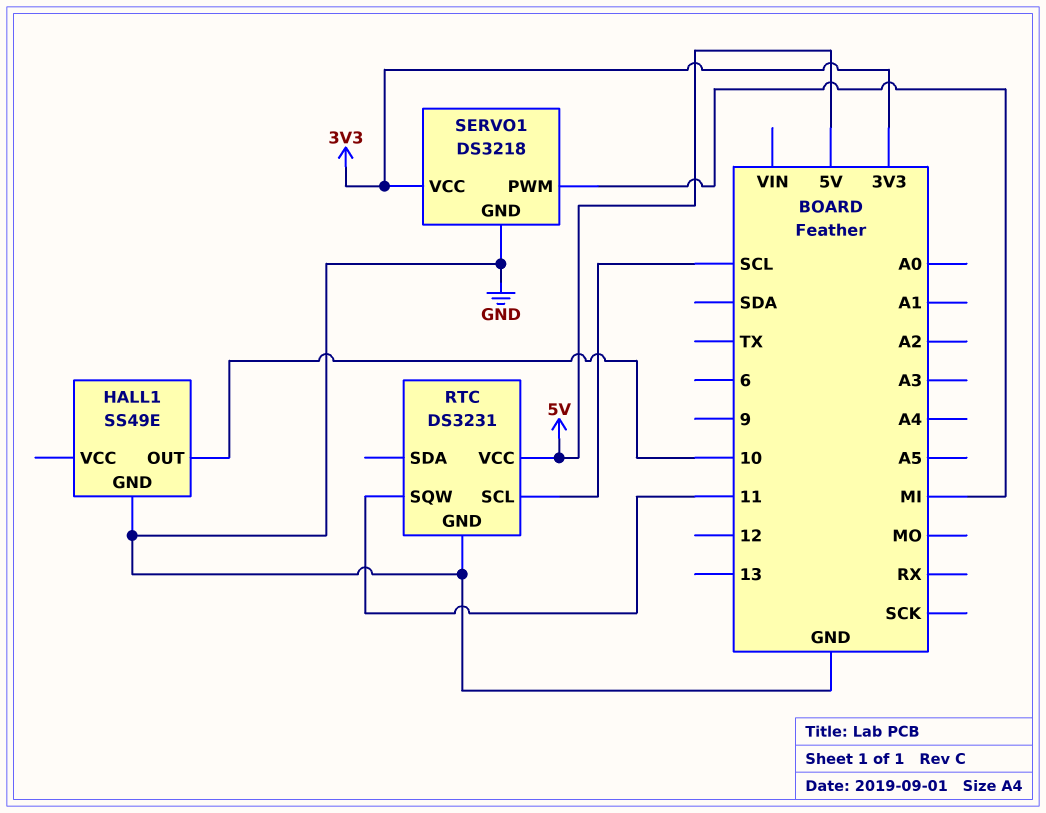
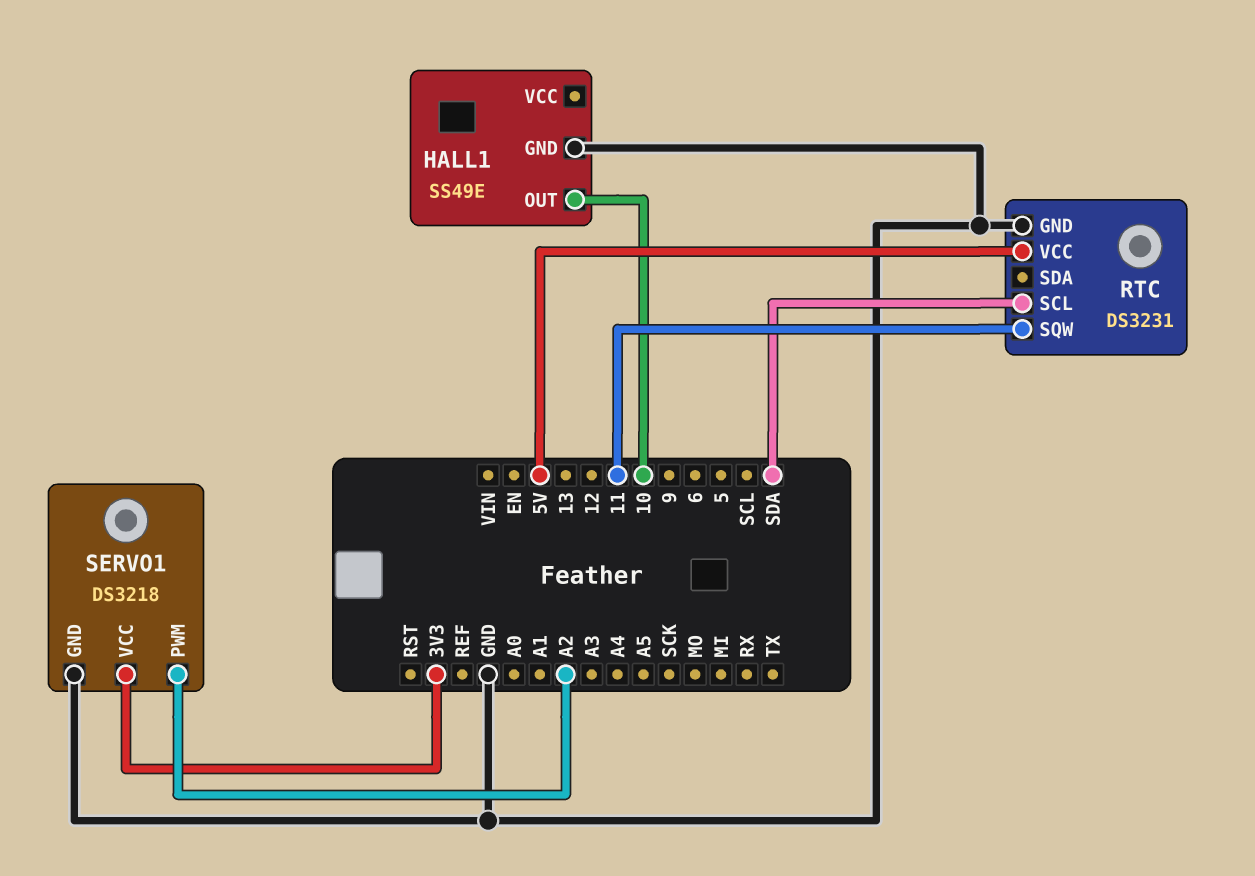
RTC pin SCL: SCL -> SDA
SERVO1 pin PWM: MI -> A2

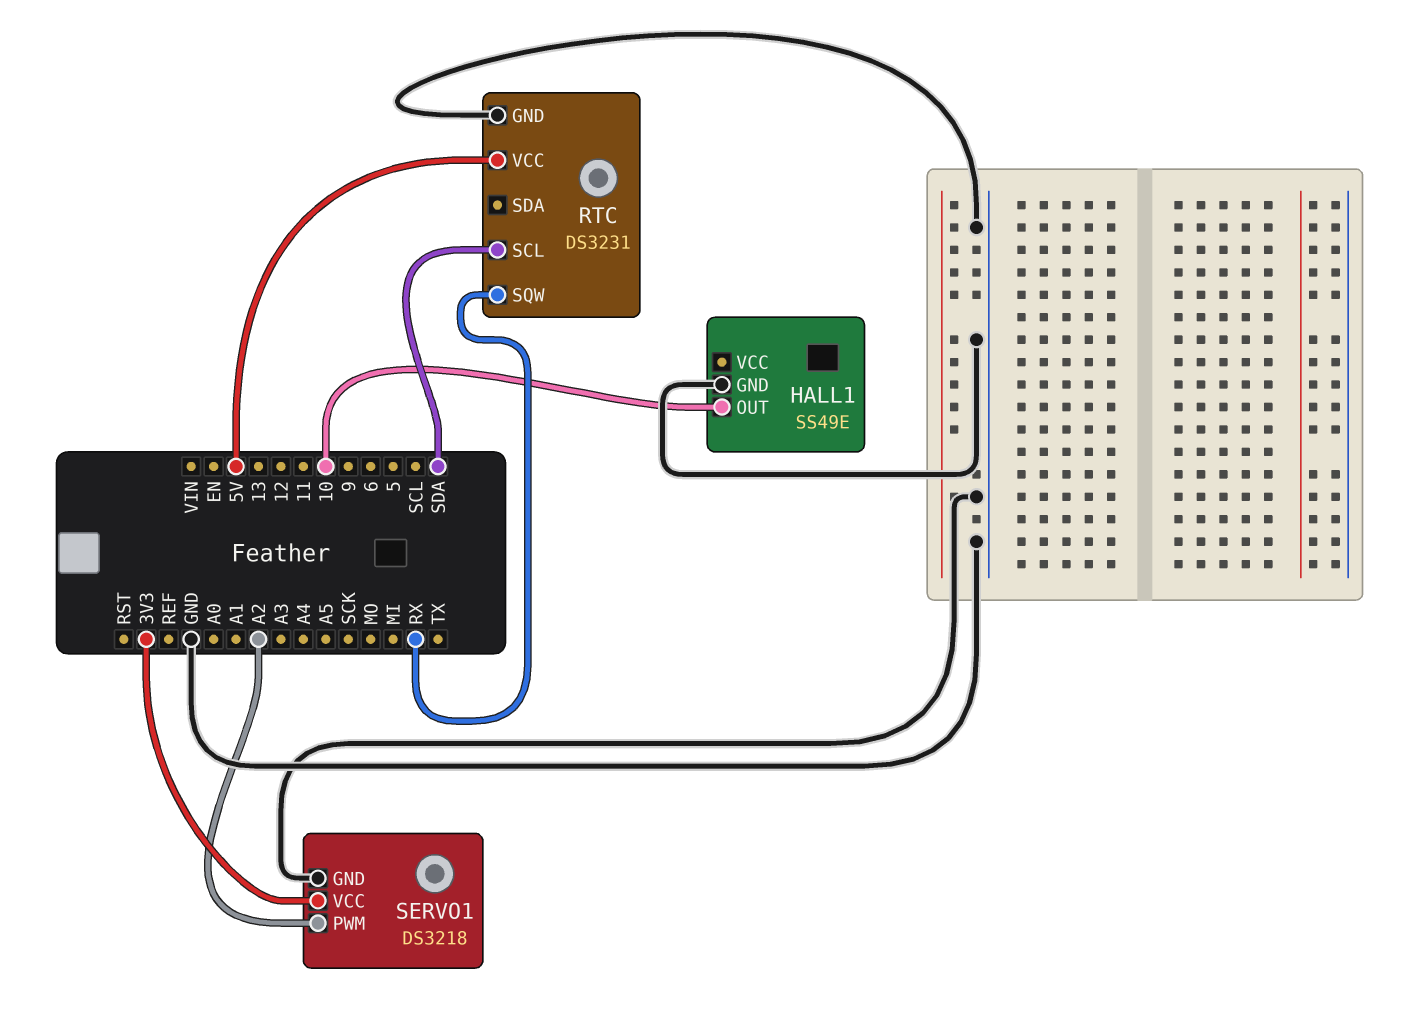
RTC pin SQW: 11 -> RX

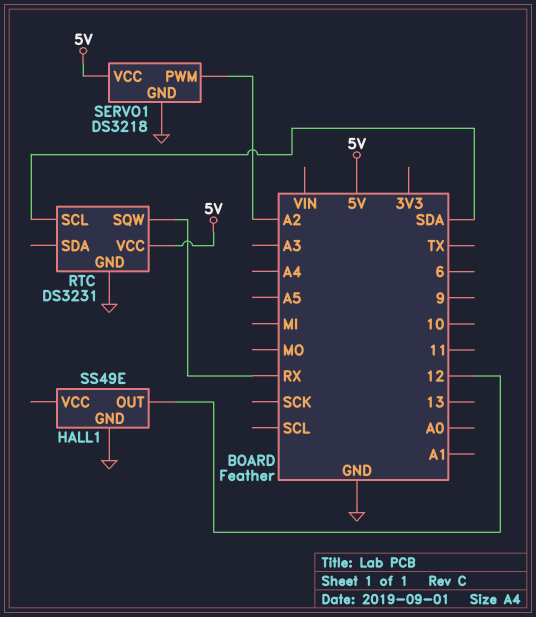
HALL1 pin OUT: 10 -> 12
SERVO1 pin VCC: 3V3 -> 5V

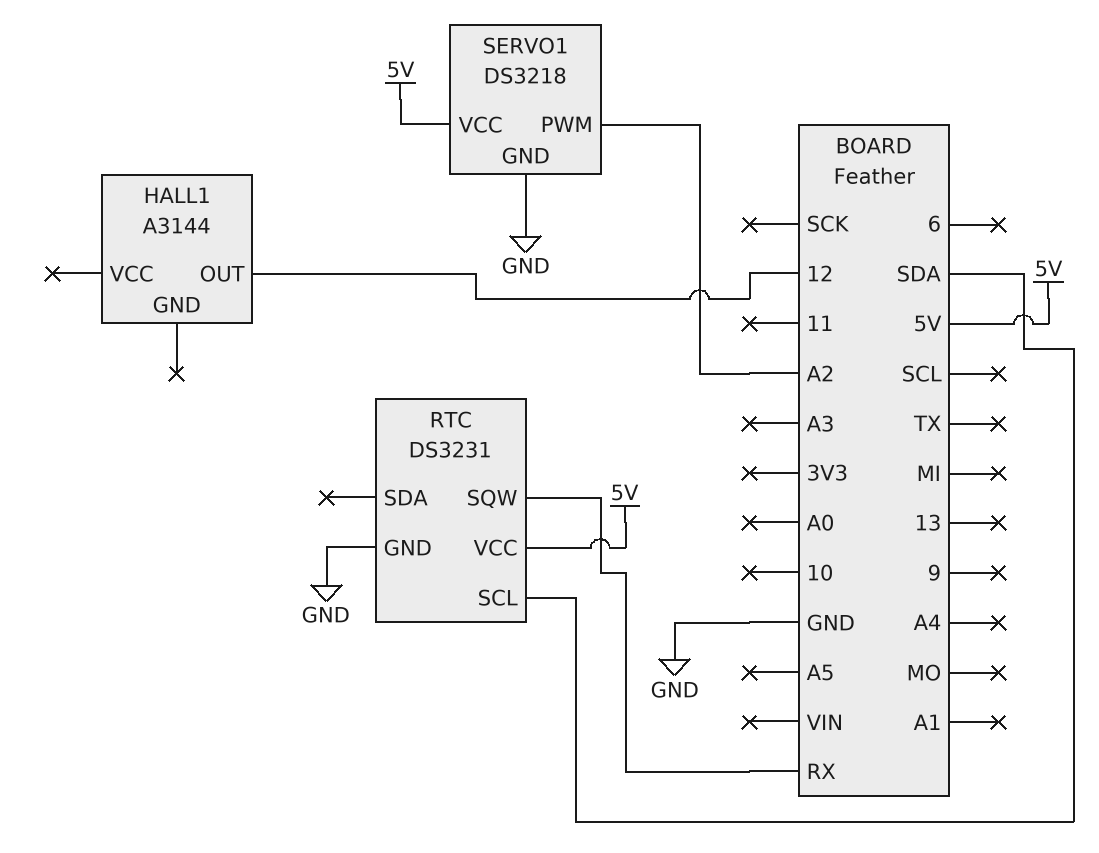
HALL1: SS49E -> A3144
HALL1 pin GND: GND -> none

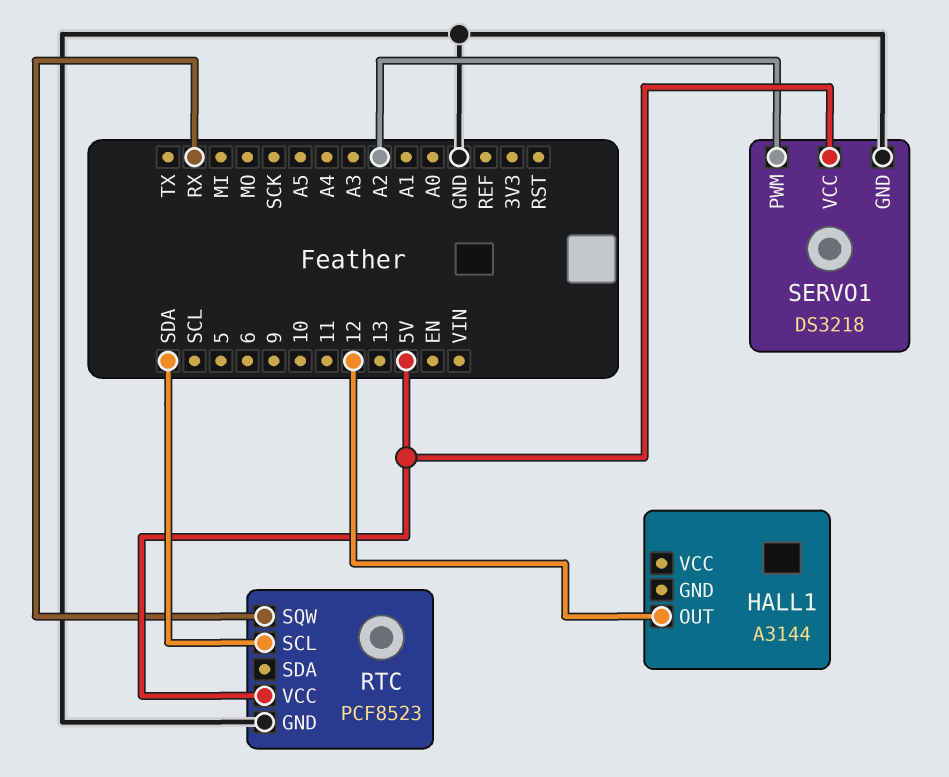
RTC: DS3231 -> PCF8523

